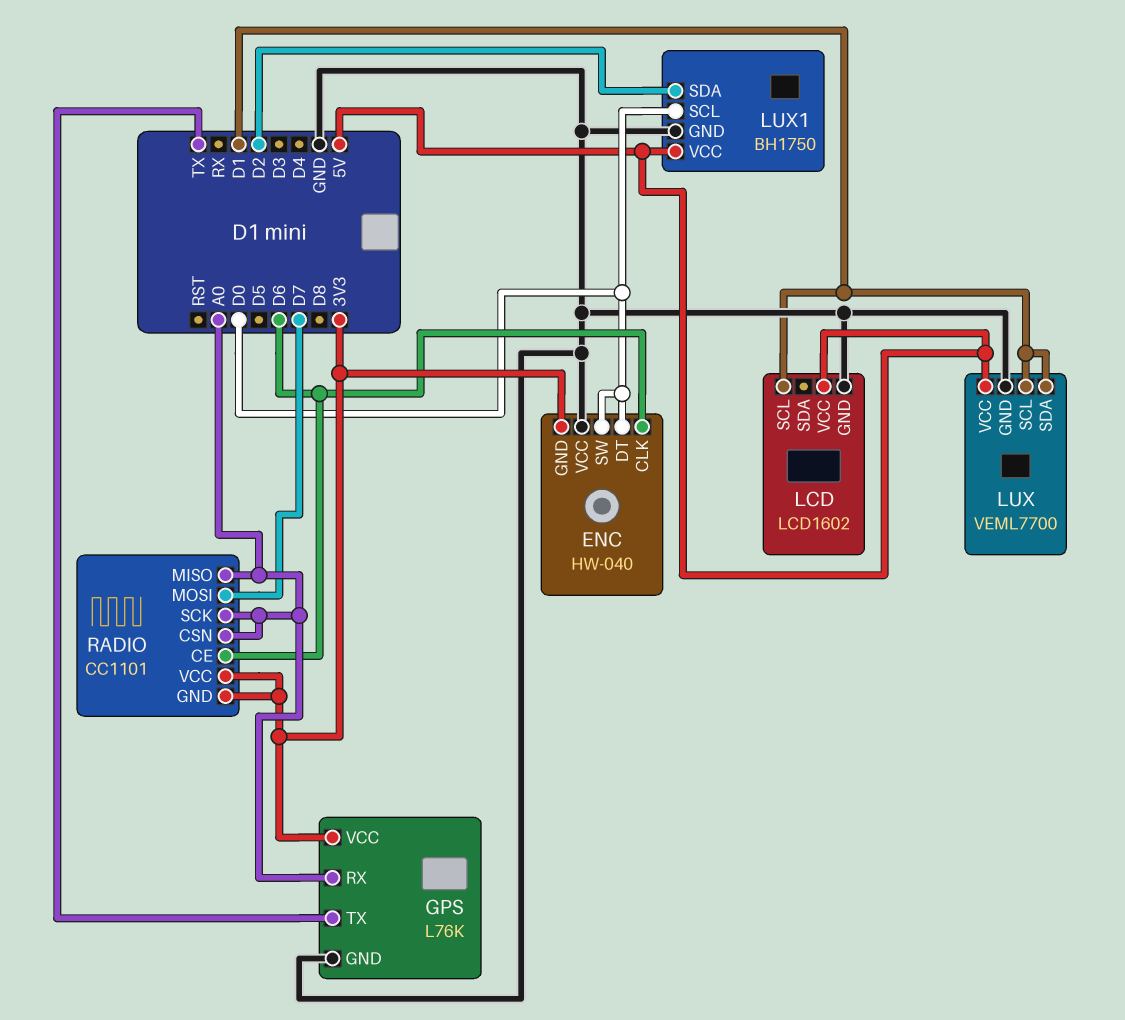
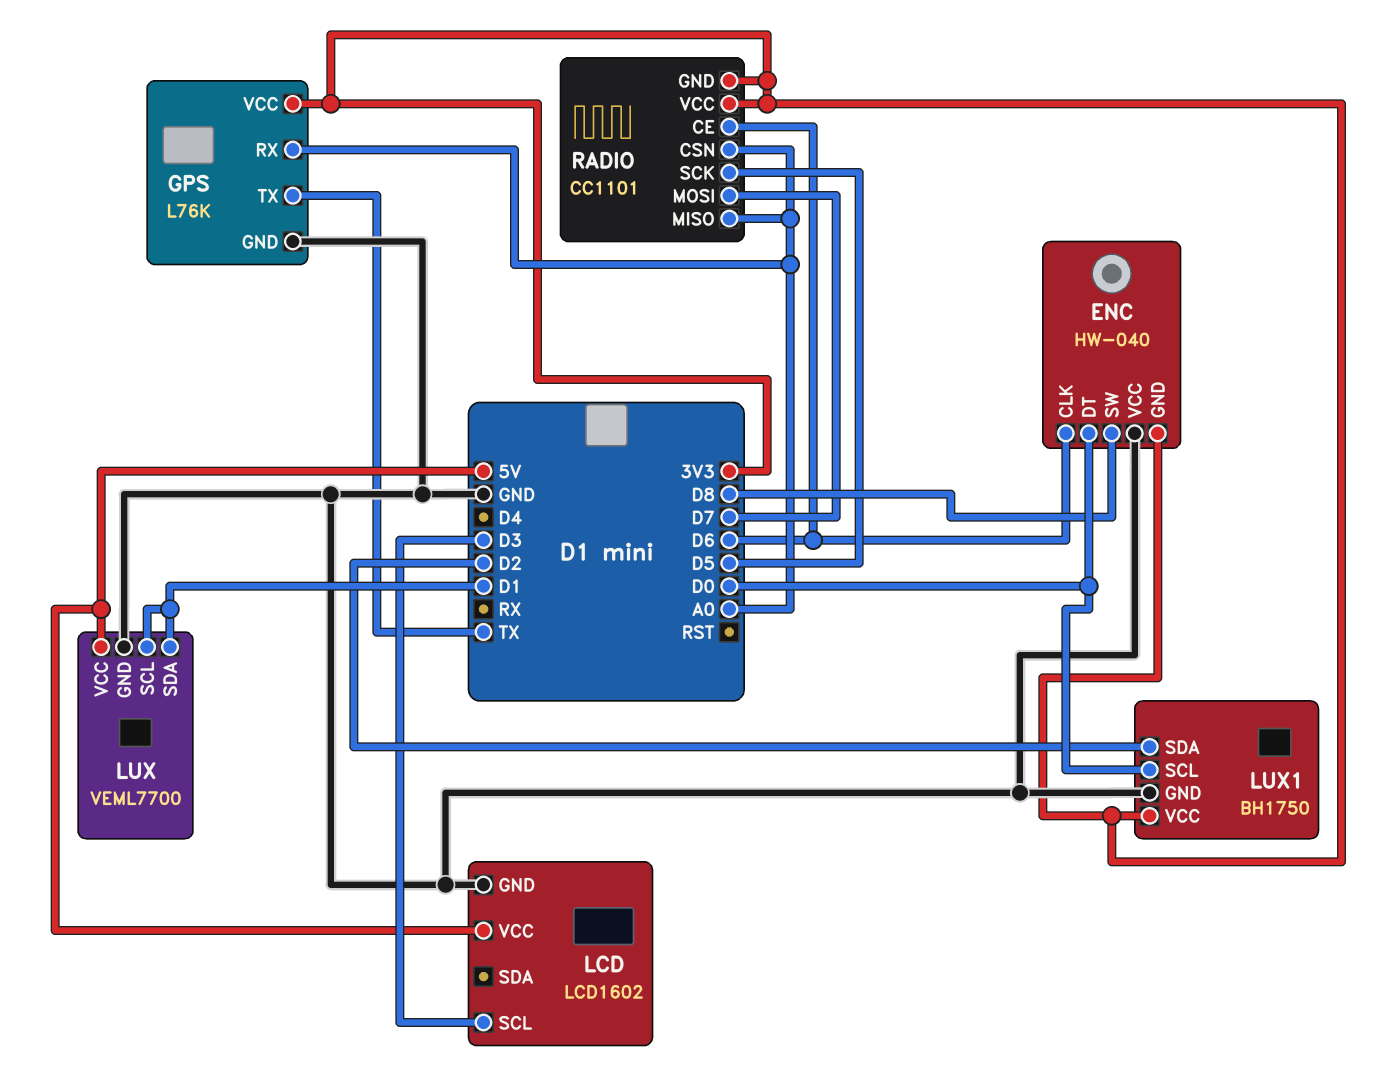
ENC pin SW: D0 -> D8
LCD pin SCL: D1 -> D3
LUX1 pin VCC: 5V -> 3V3
RADIO pin SCK: A0 -> D5

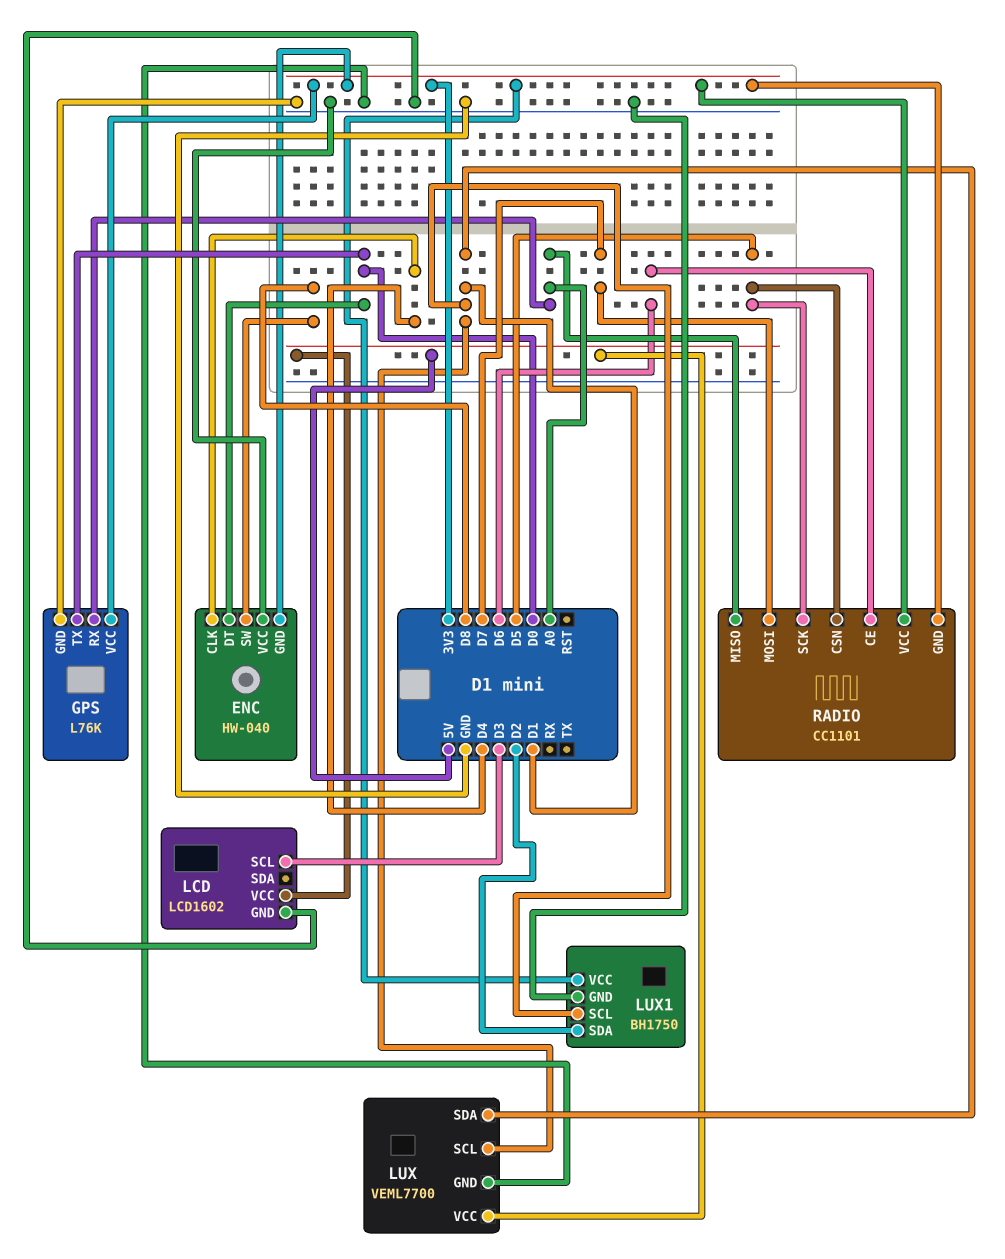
ENC pin CLK: D6 -> D4
GPS pin TX: TX -> D0
LUX1 pin SCL: D0 -> D1
RADIO pin CSN: A0 -> D5

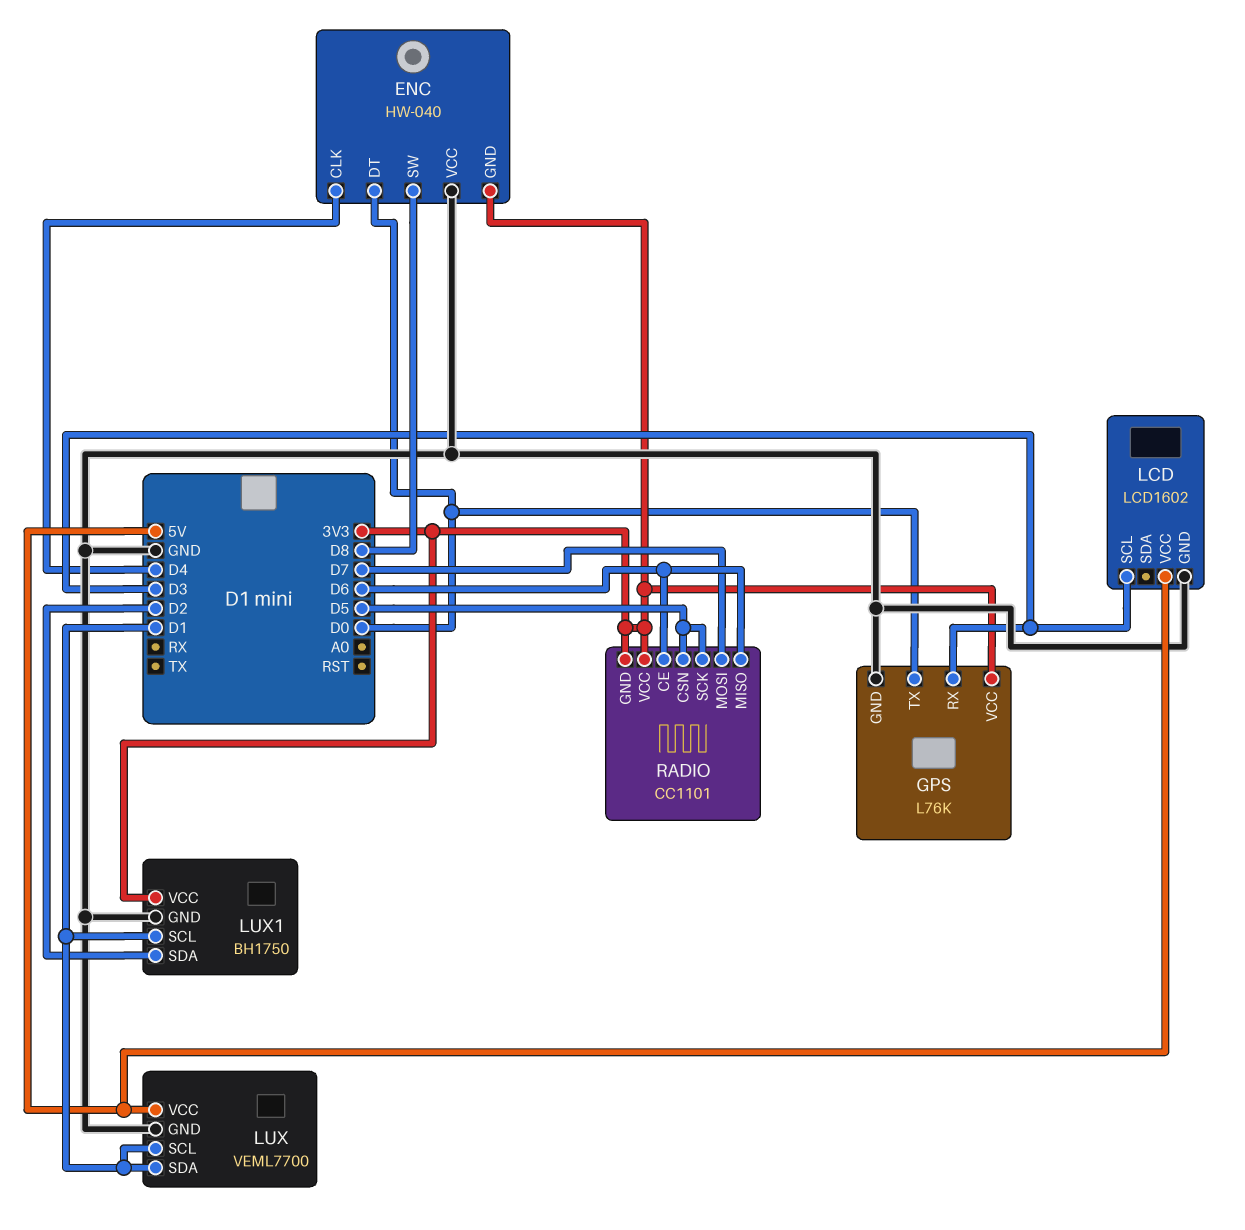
GPS pin RX: A0 -> D3
RADIO pin MISO: A0 -> D6

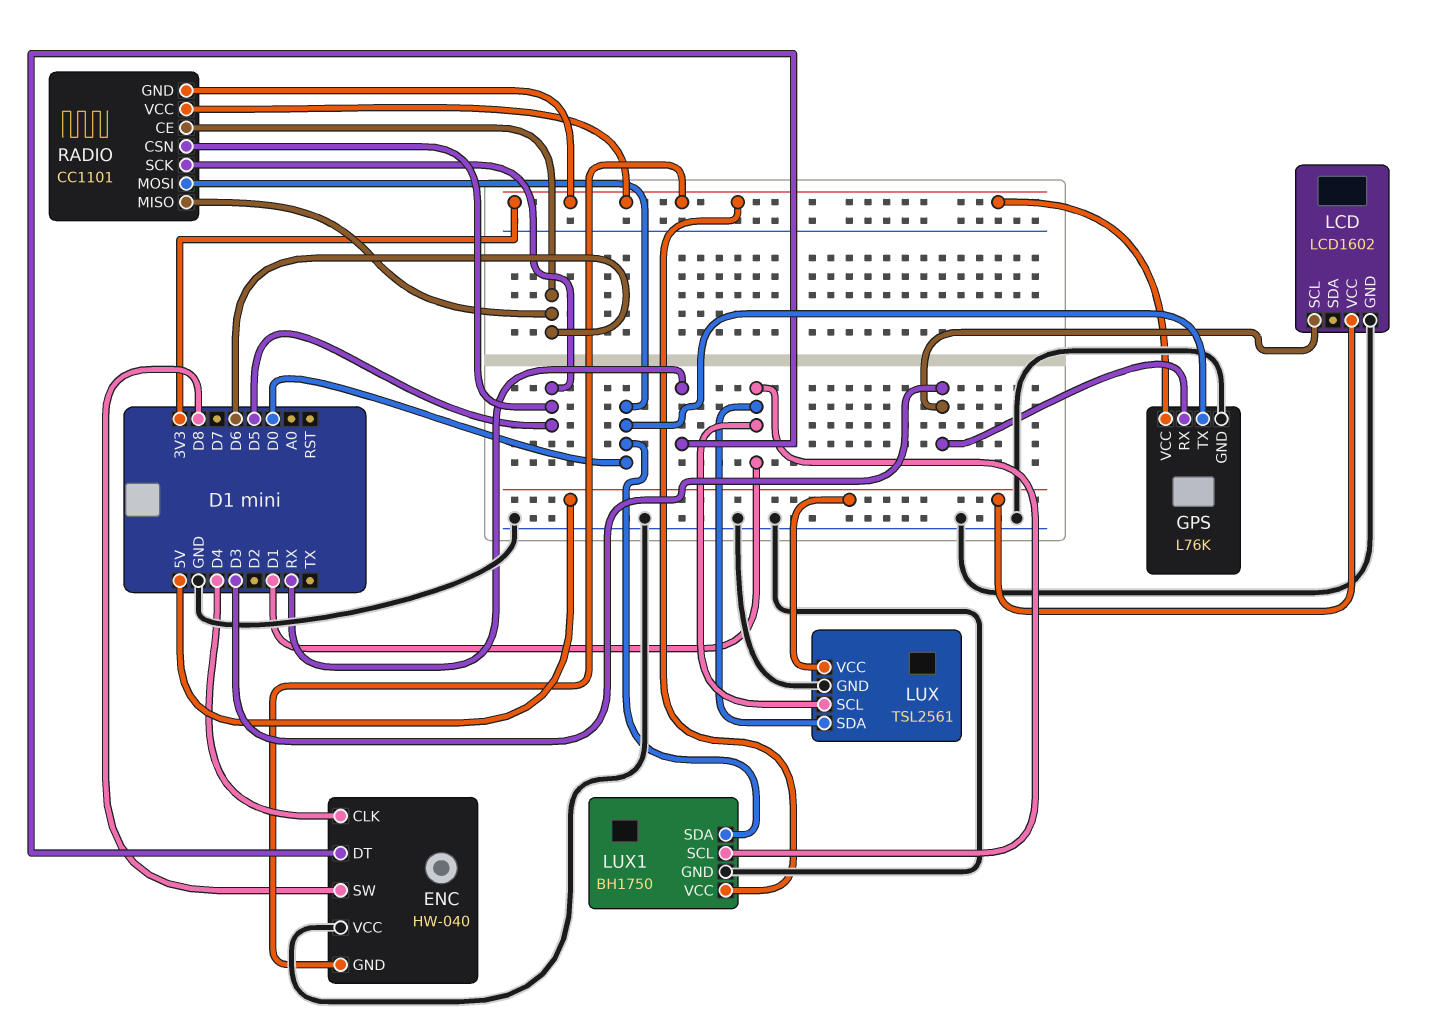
ENC pin DT: D0 -> RX
LUX: VEML7700 -> TSL2561
LUX1 pin SDA: D2 -> D0
RADIO pin MOSI: D7 -> D0

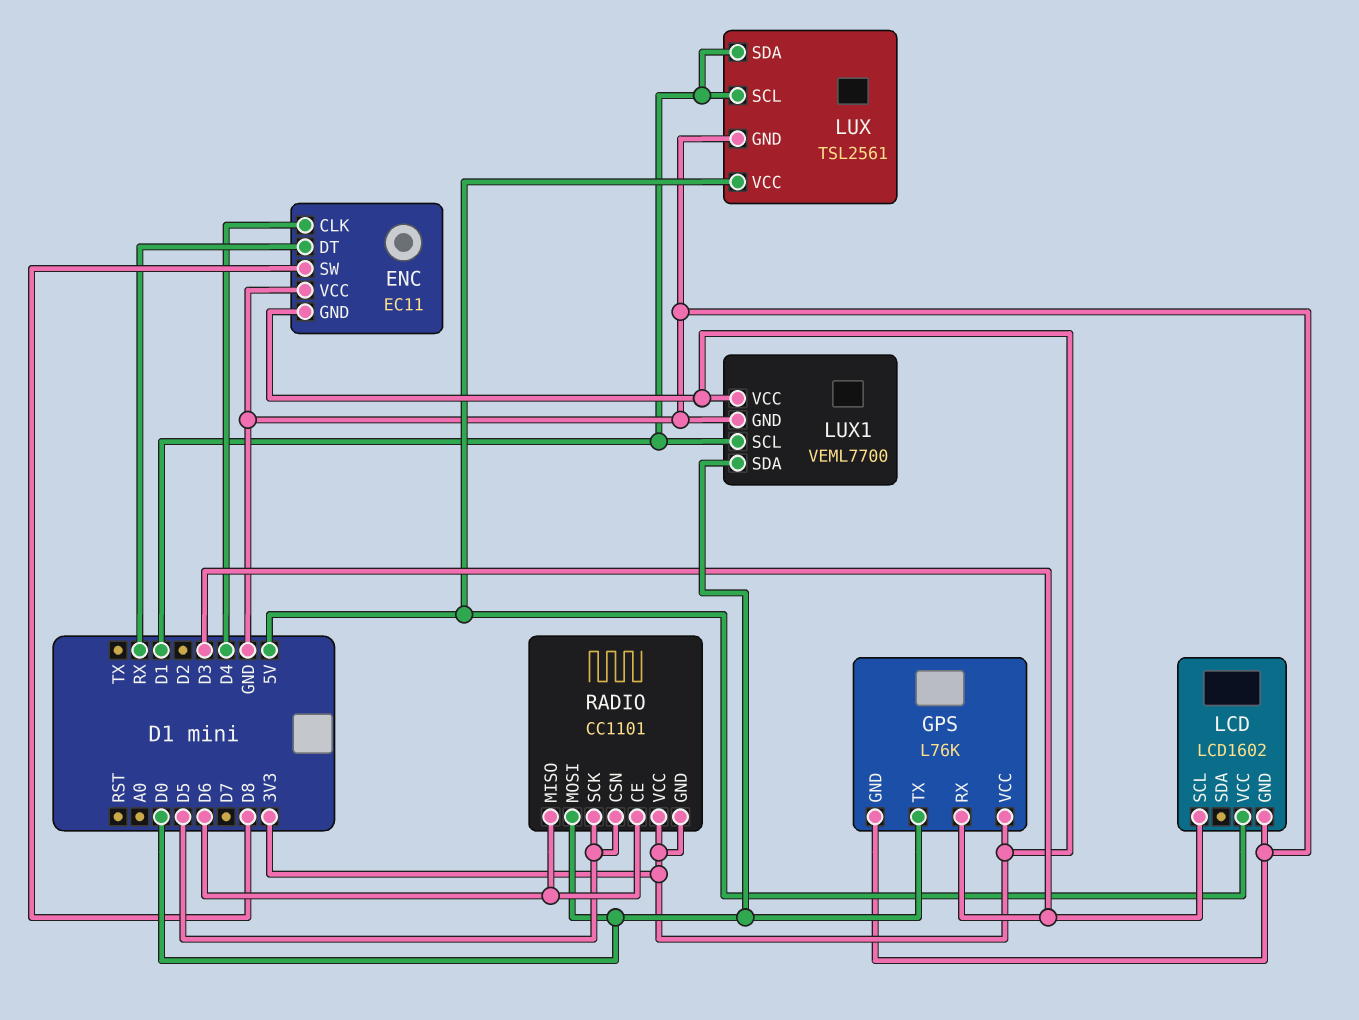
ENC: HW-040 -> EC11
LUX1: BH1750 -> VEML7700

